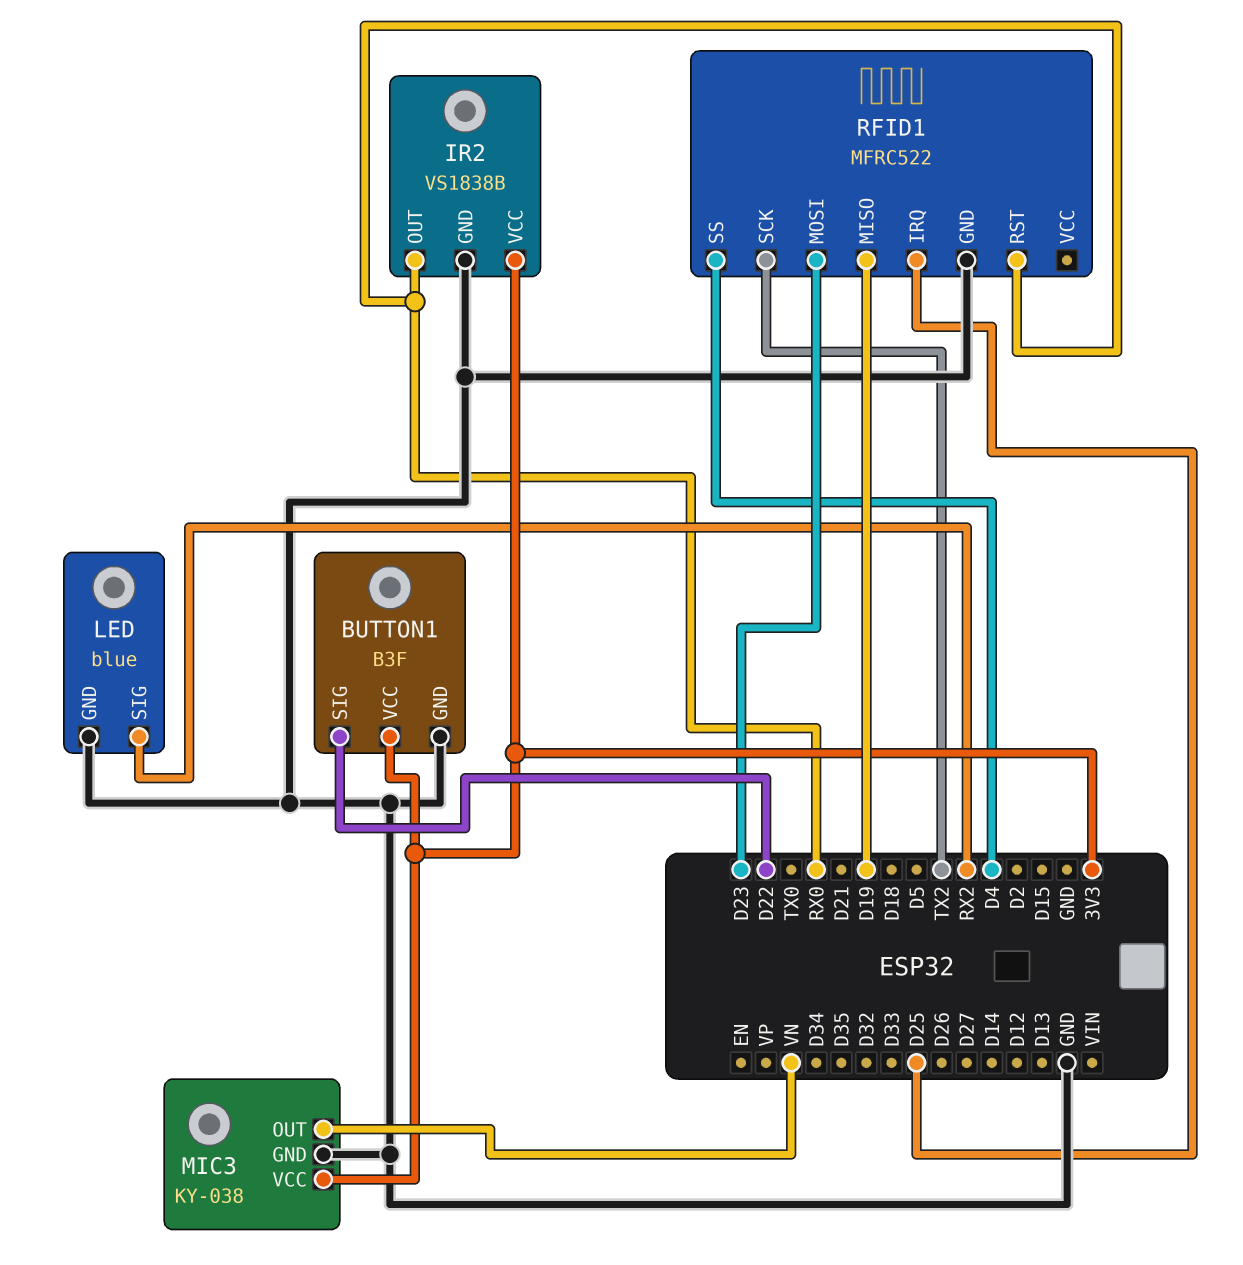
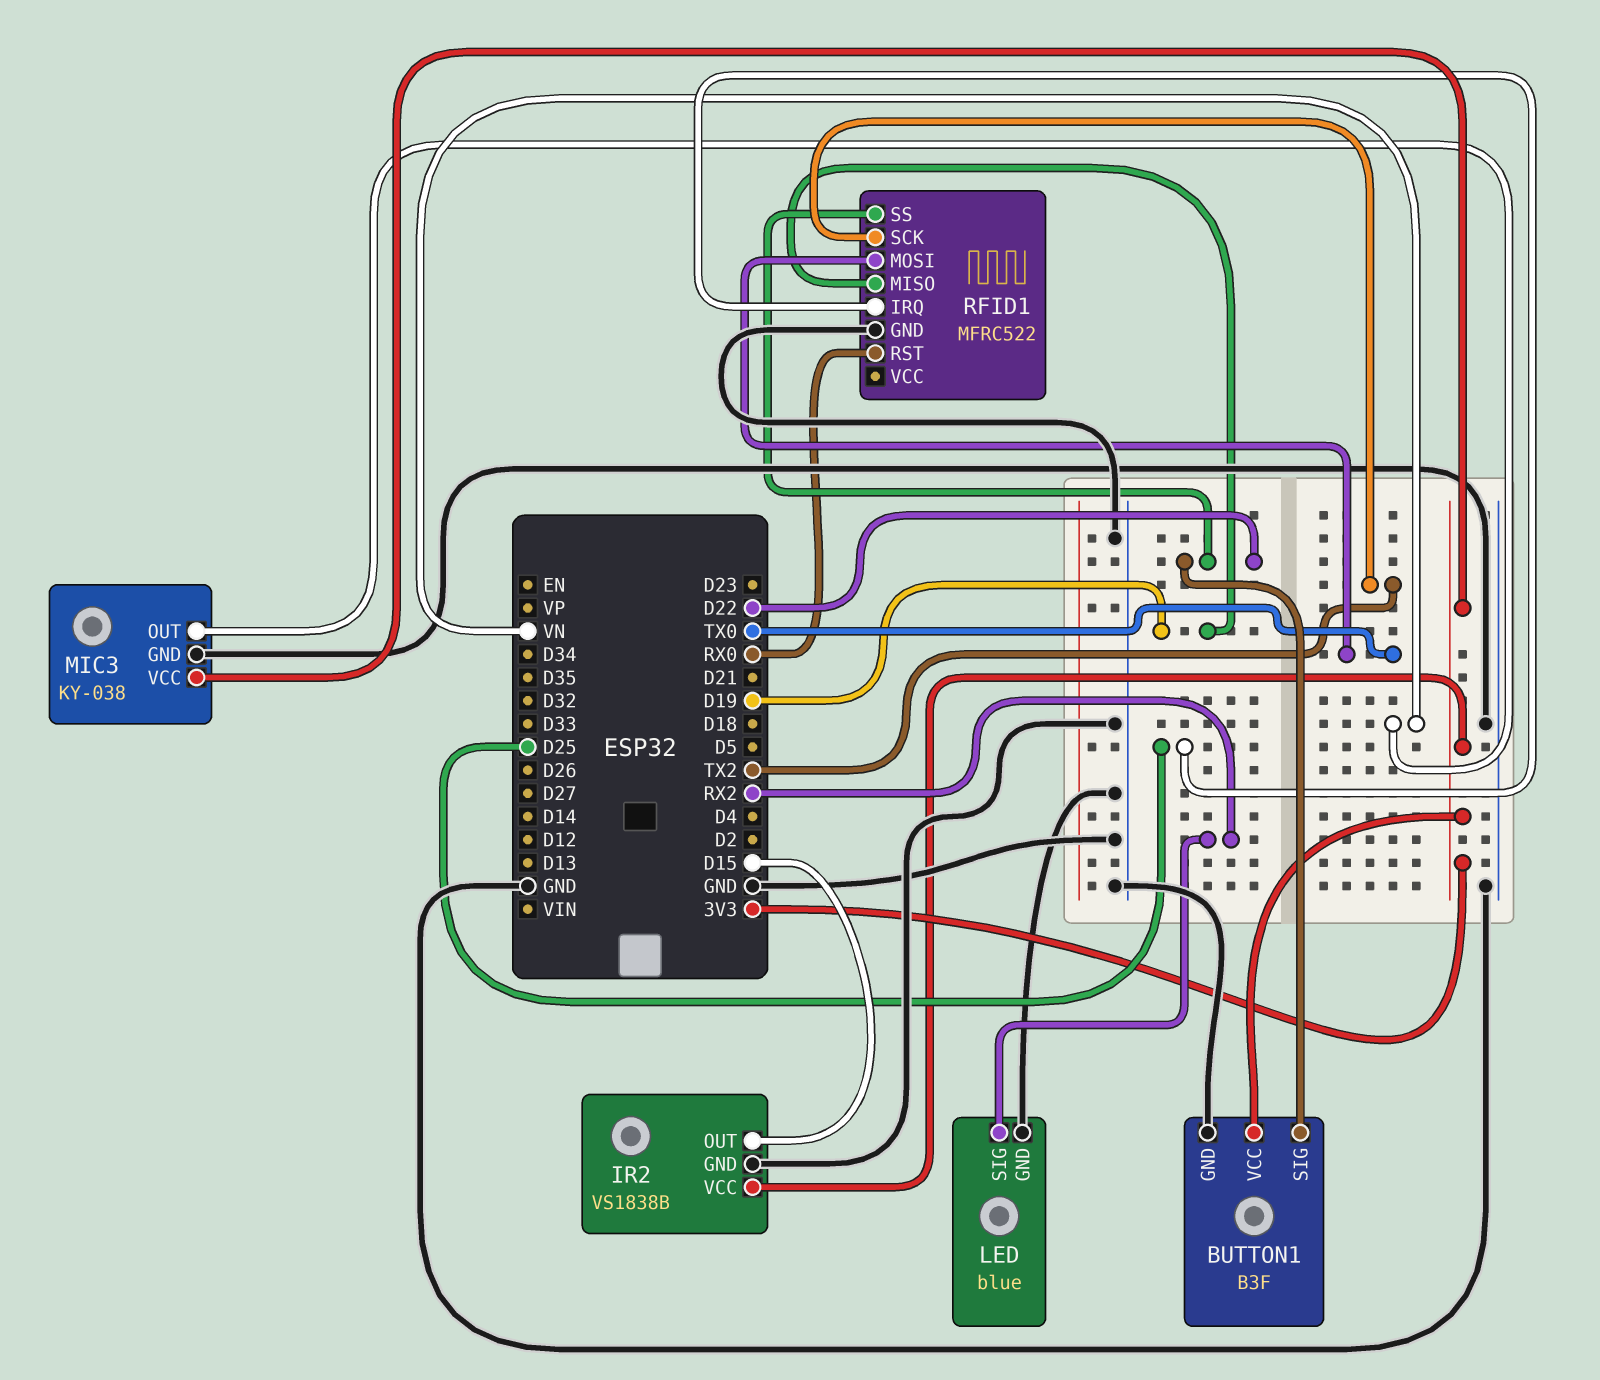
IR2 pin OUT: RX0 -> D15
RFID1 pin MOSI: D23 -> TX0
RFID1 pin SS: D4 -> D22

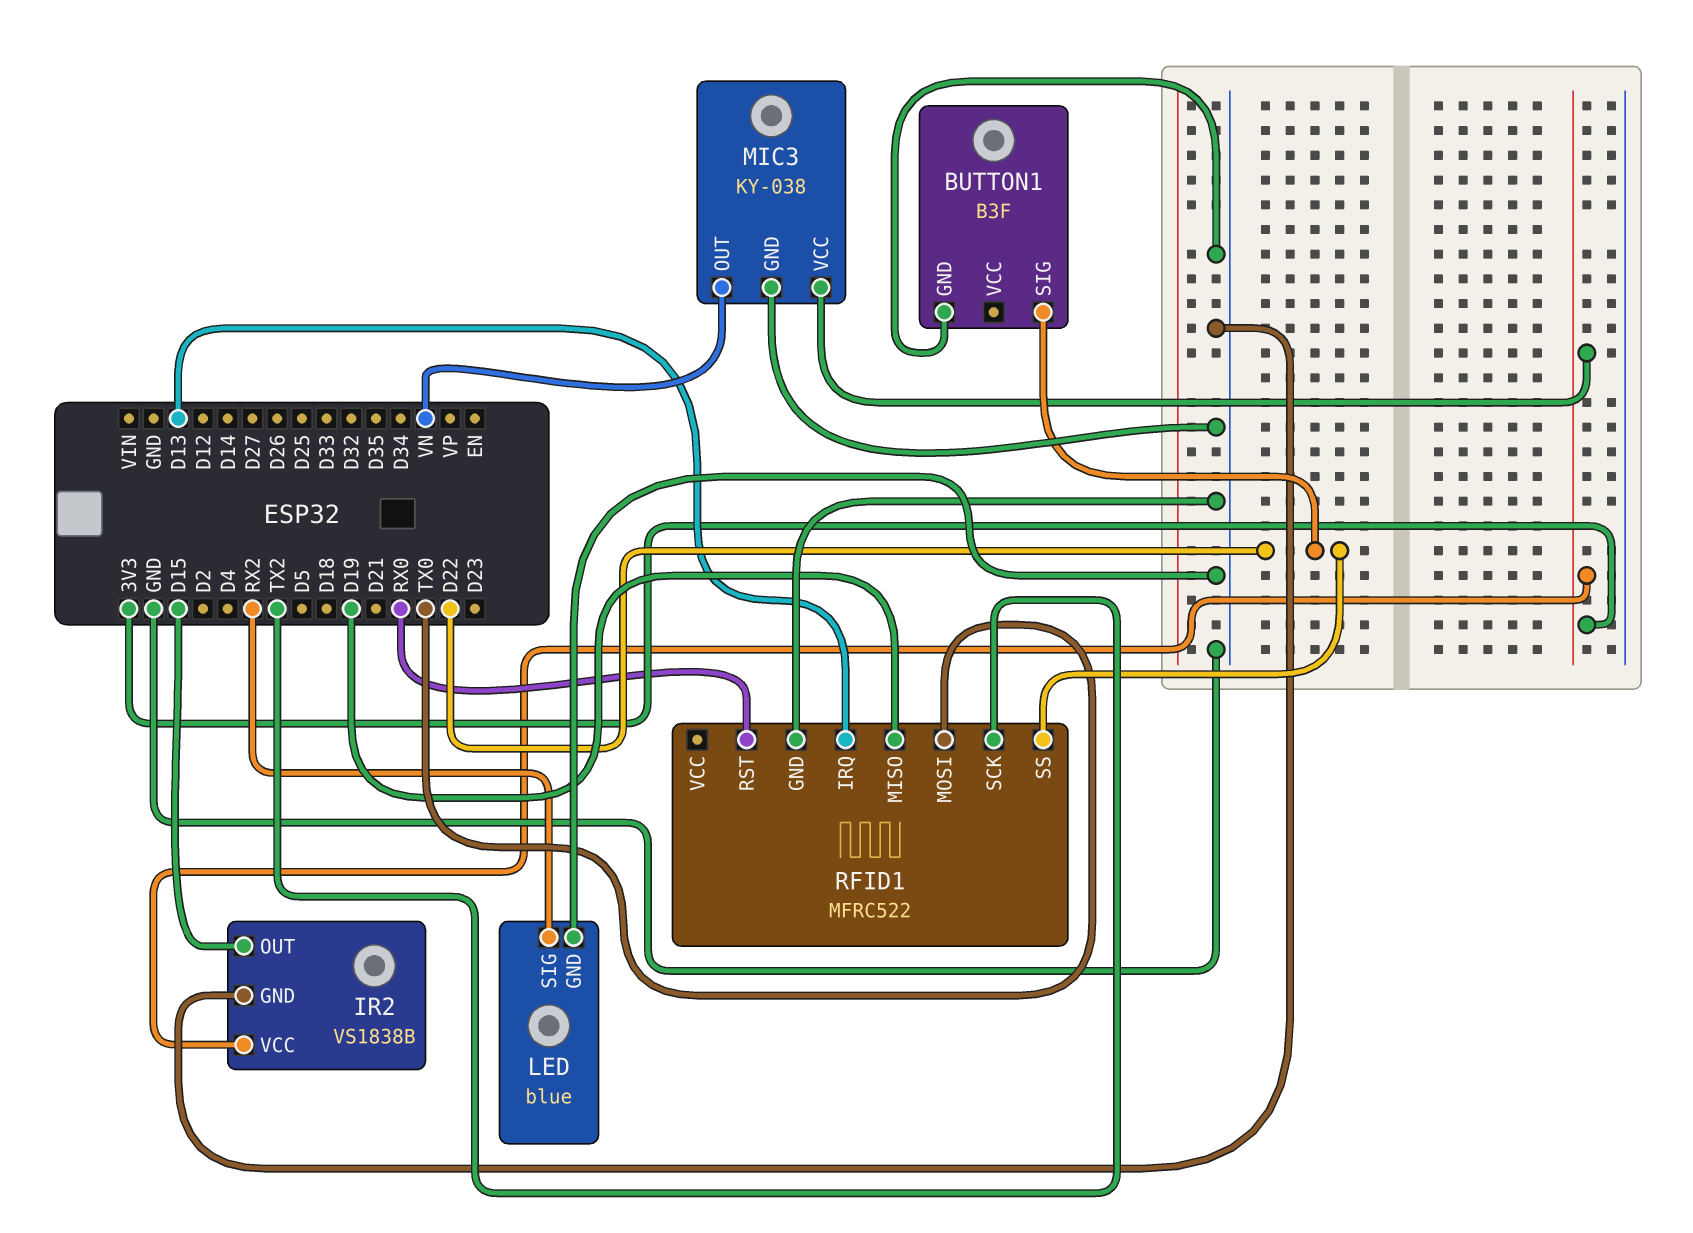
BUTTON1 pin VCC: 3V3 -> none
RFID1 pin IRQ: D25 -> D13

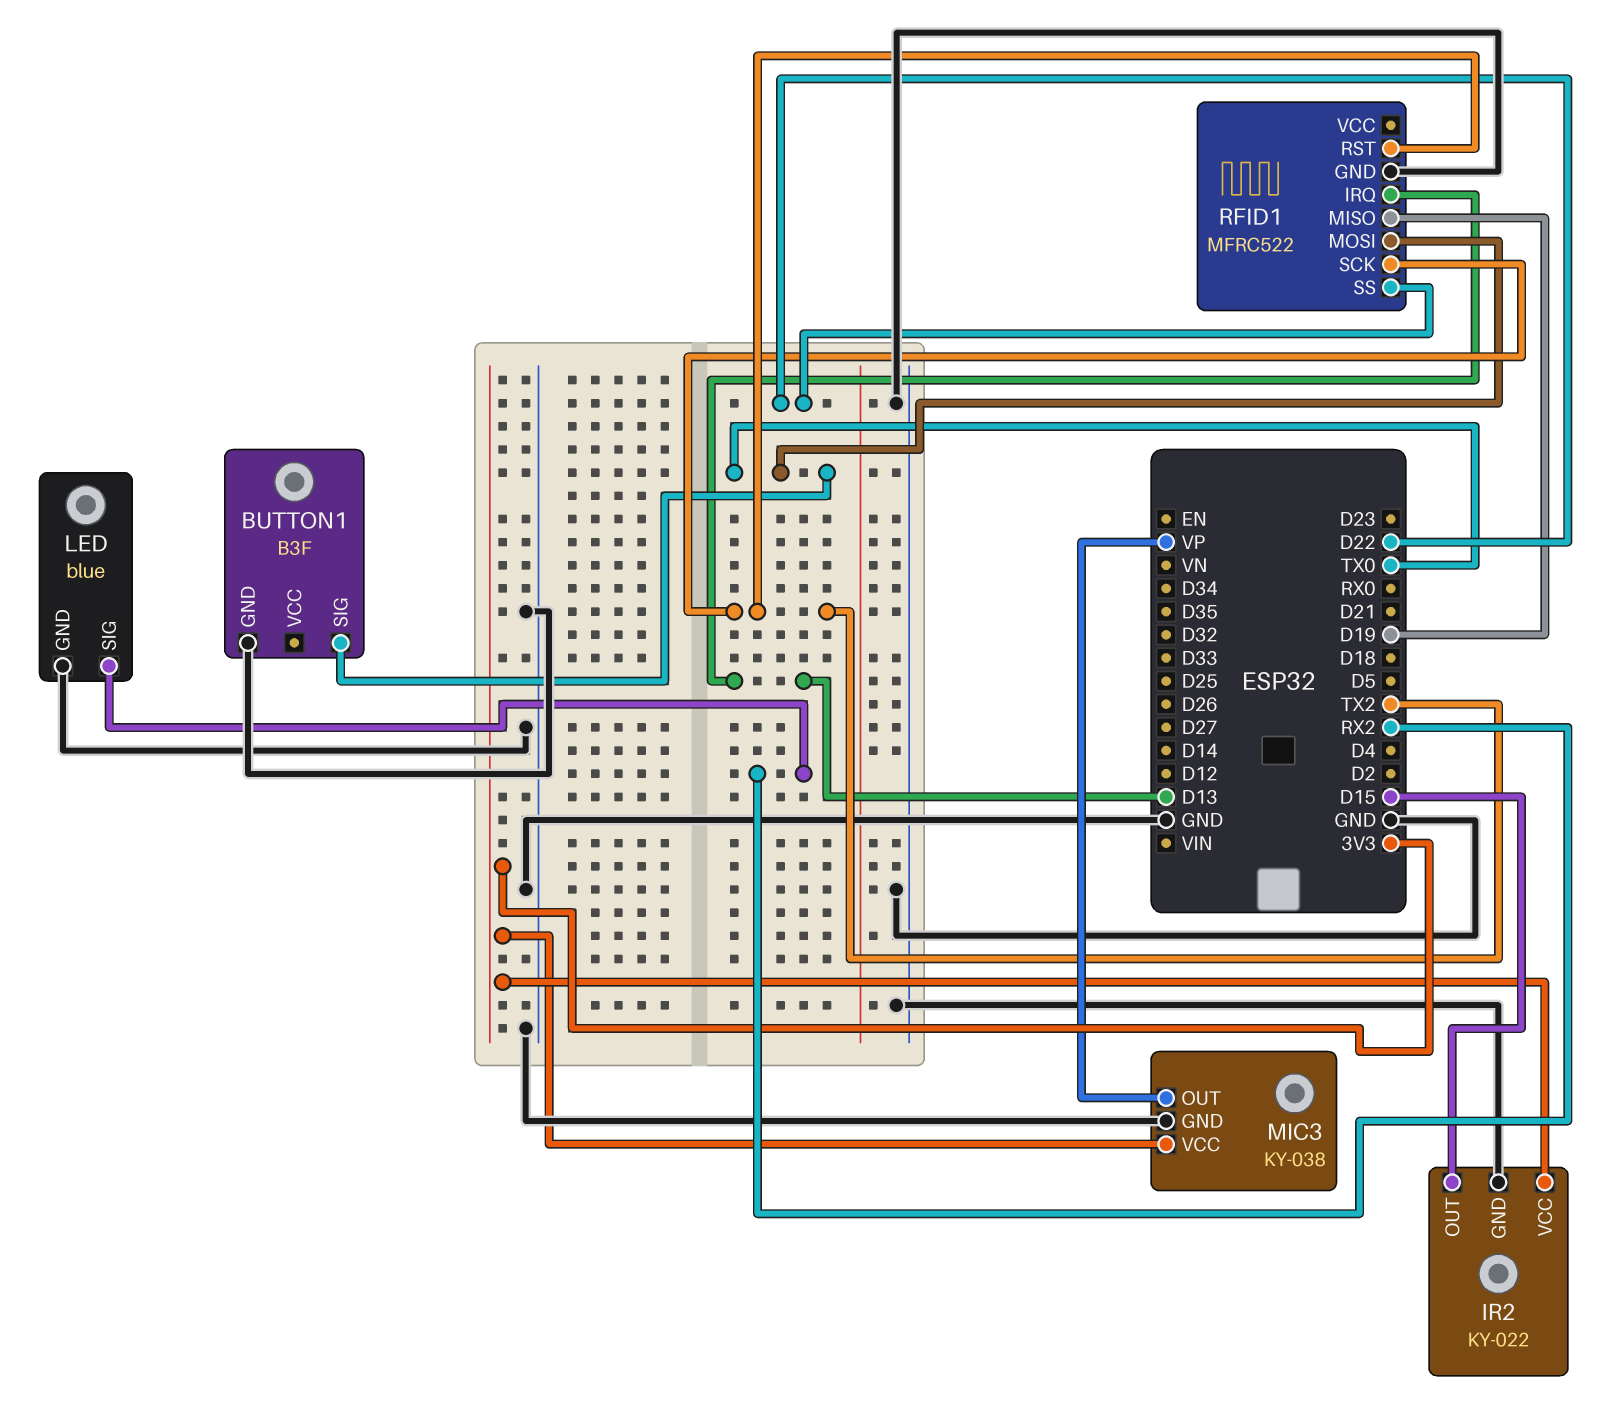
BUTTON1 pin SIG: D22 -> TX0
IR2: VS1838B -> KY-022
MIC3 pin OUT: VN -> VP
RFID1 pin RST: RX0 -> TX2

